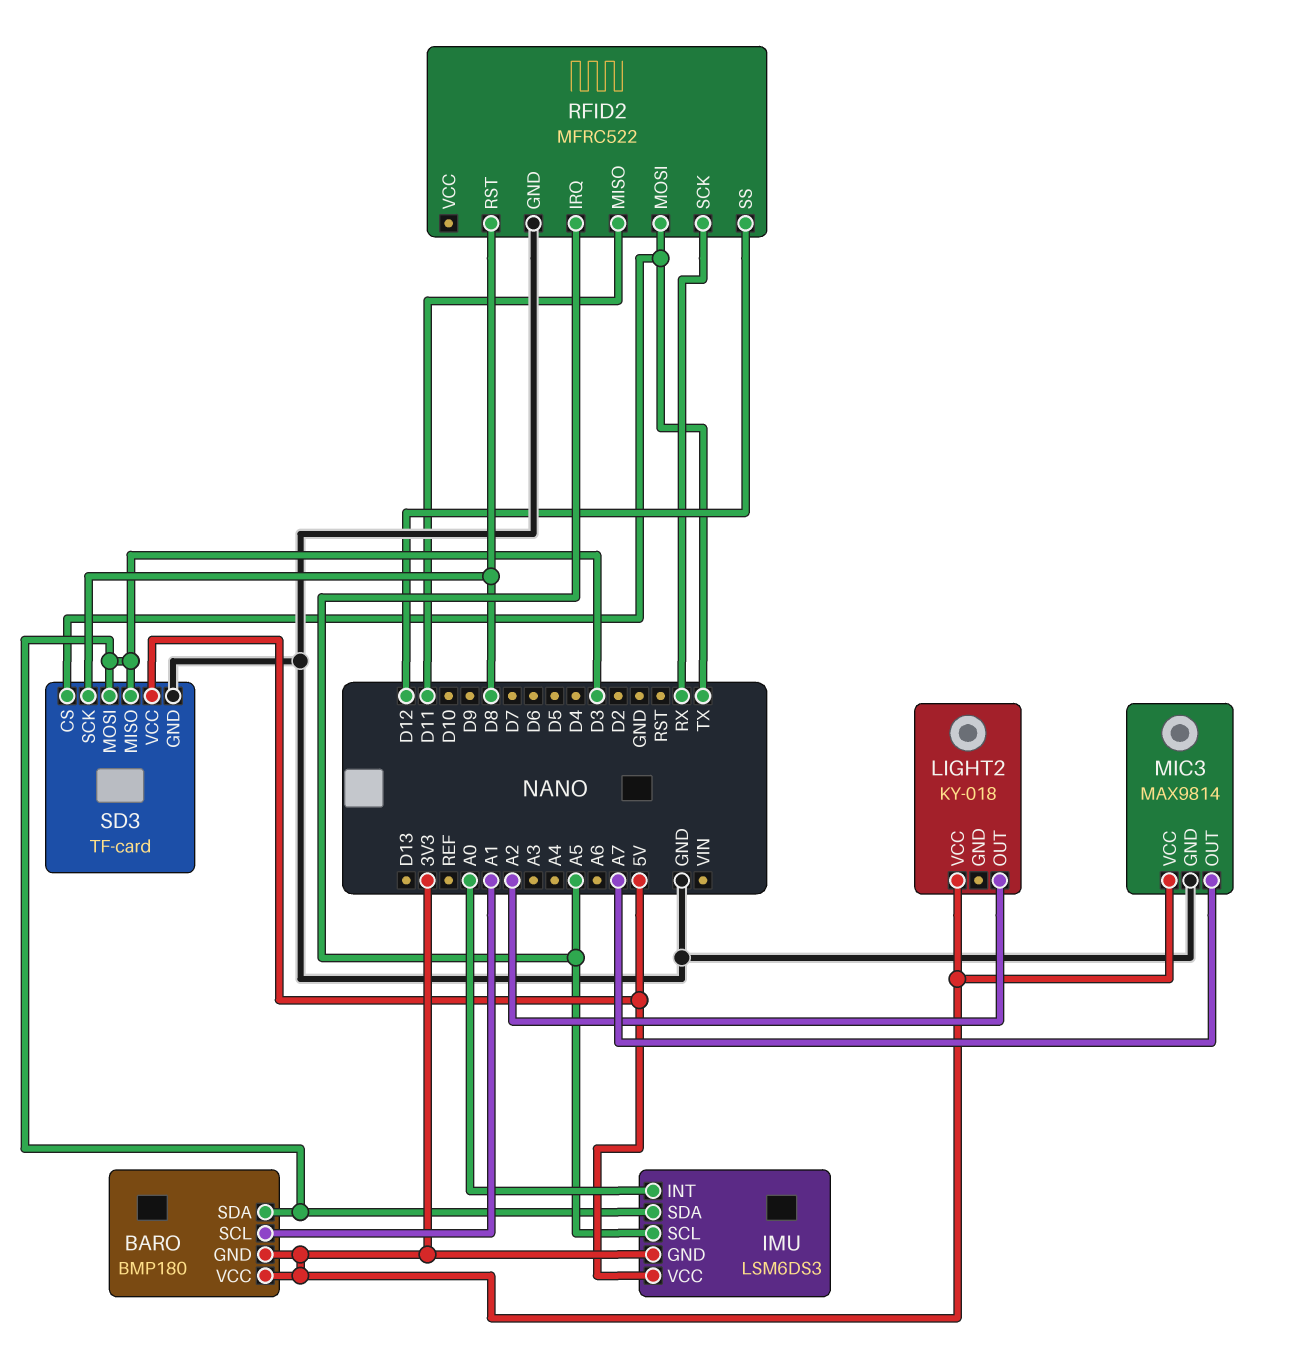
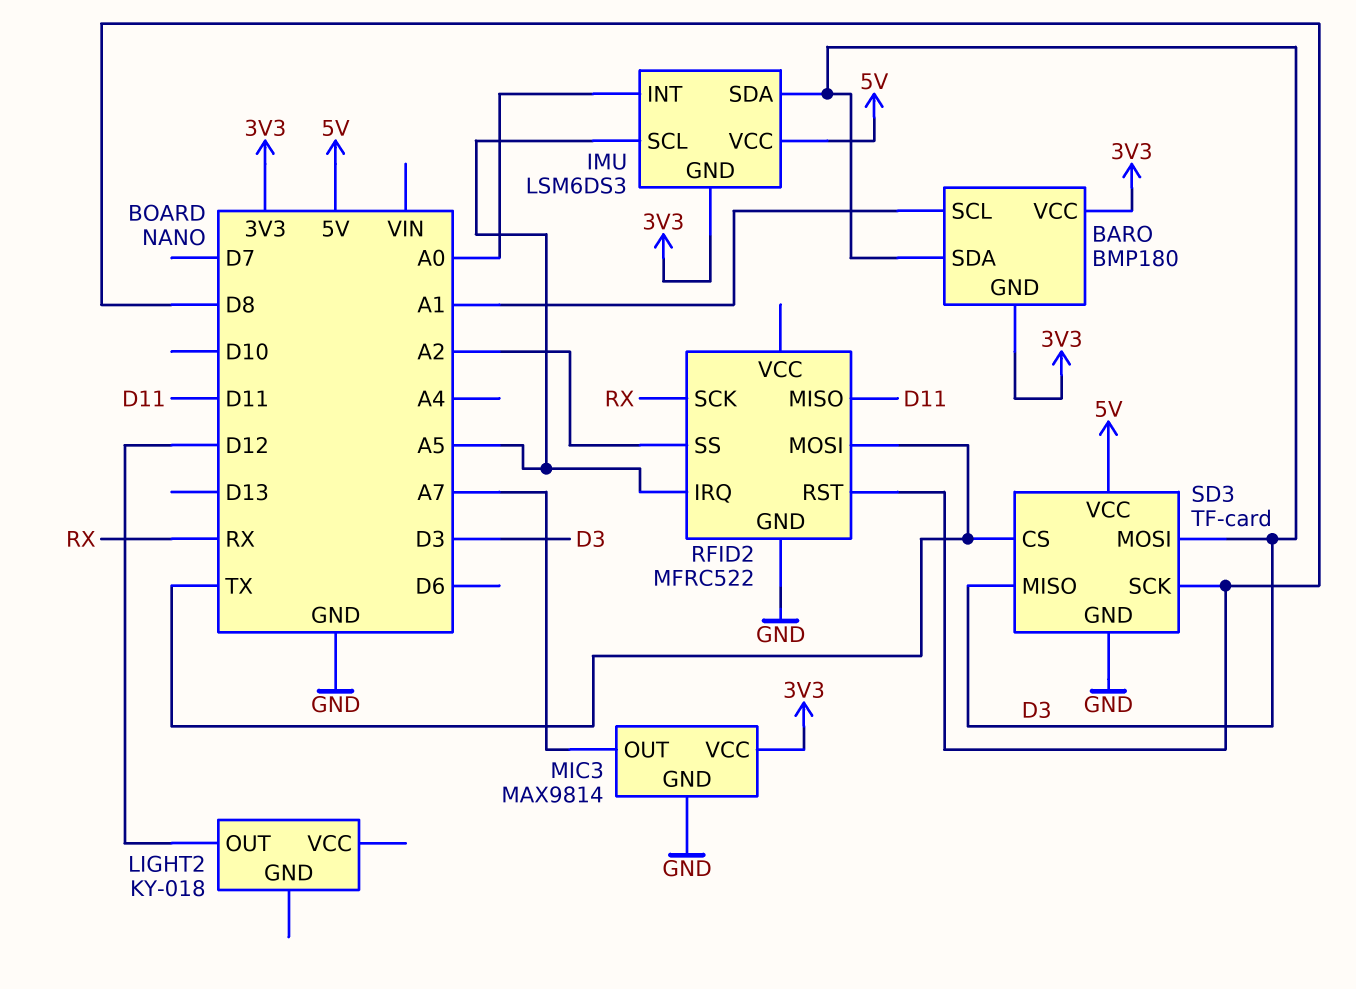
LIGHT2 pin OUT: A2 -> D12
LIGHT2 pin VCC: 3V3 -> none
RFID2 pin SS: D12 -> A2

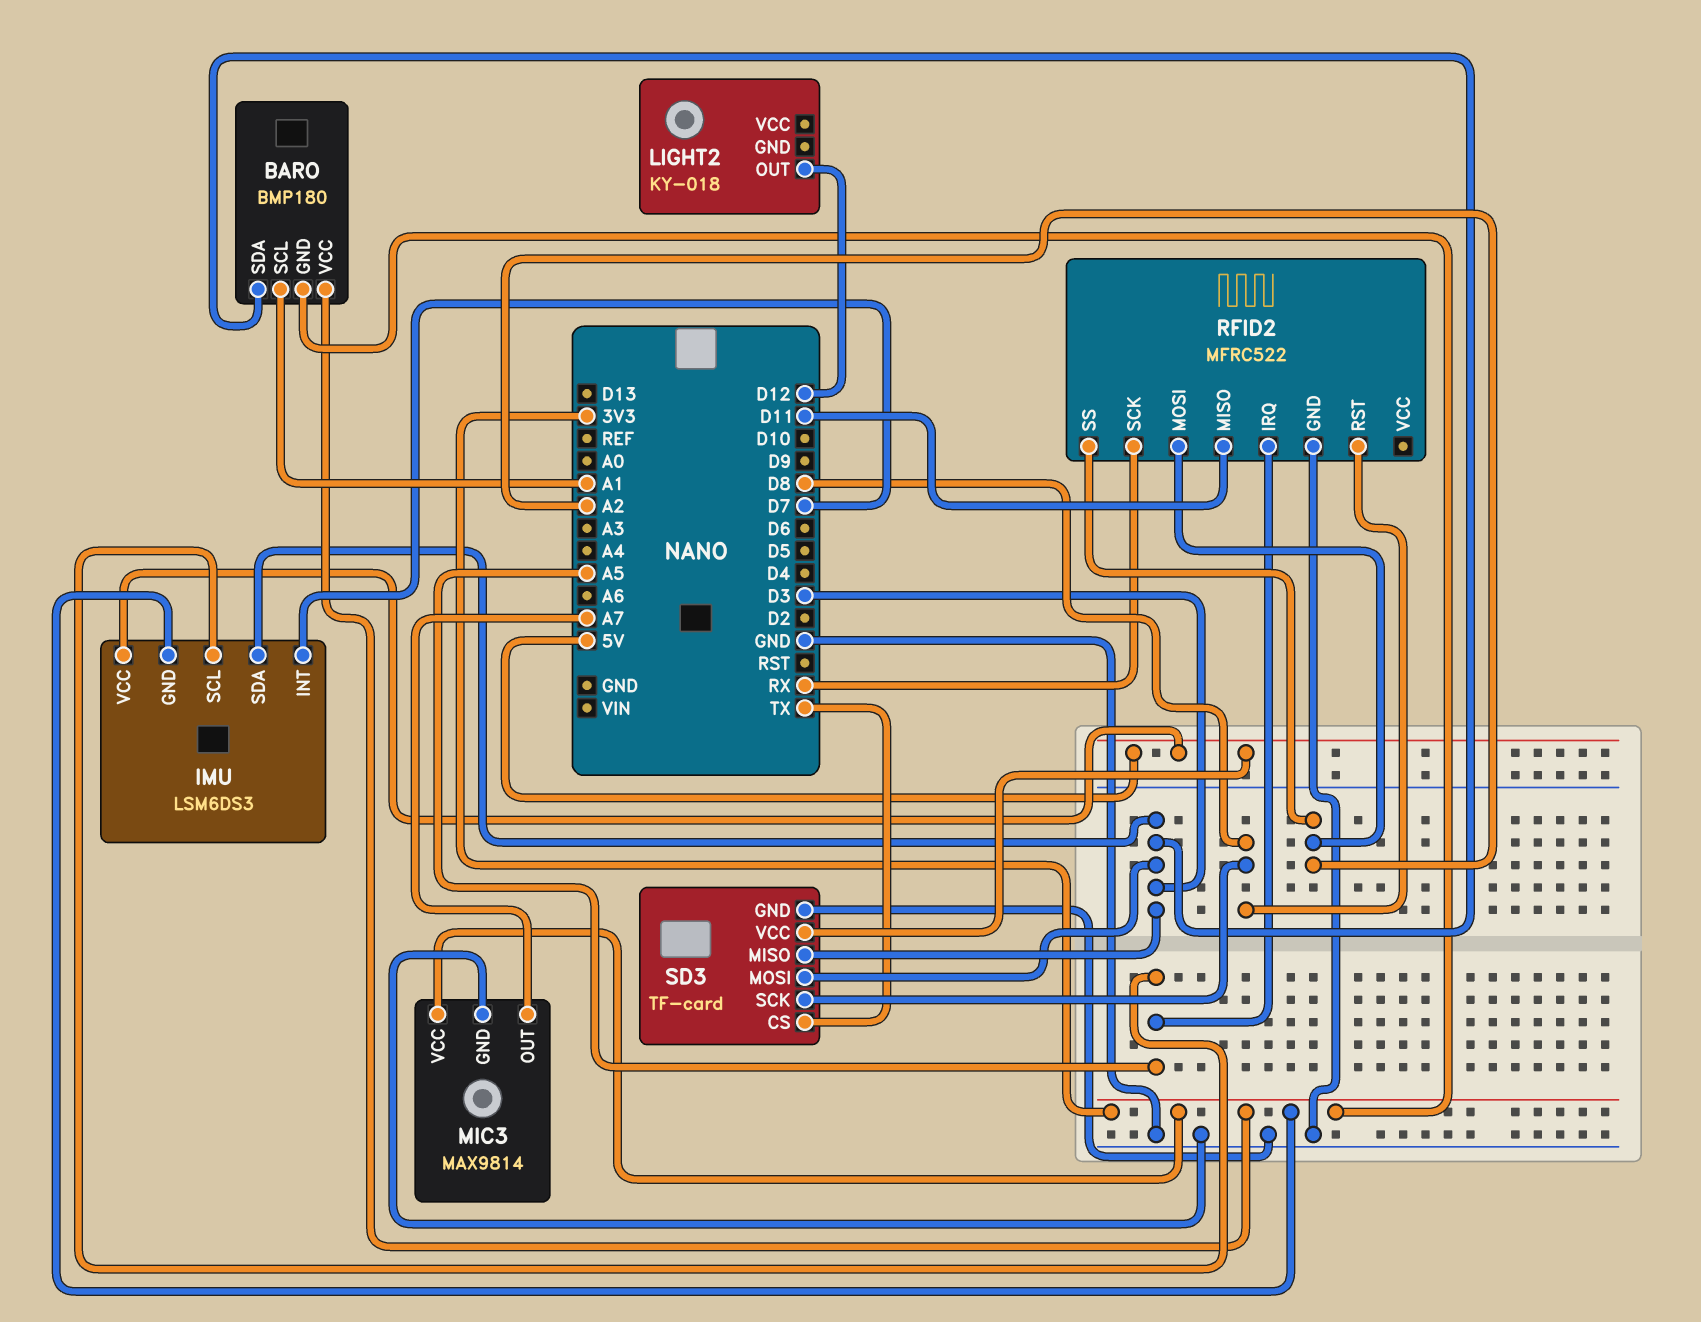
IMU pin INT: A0 -> D7
RFID2 pin MOSI: TX -> A2

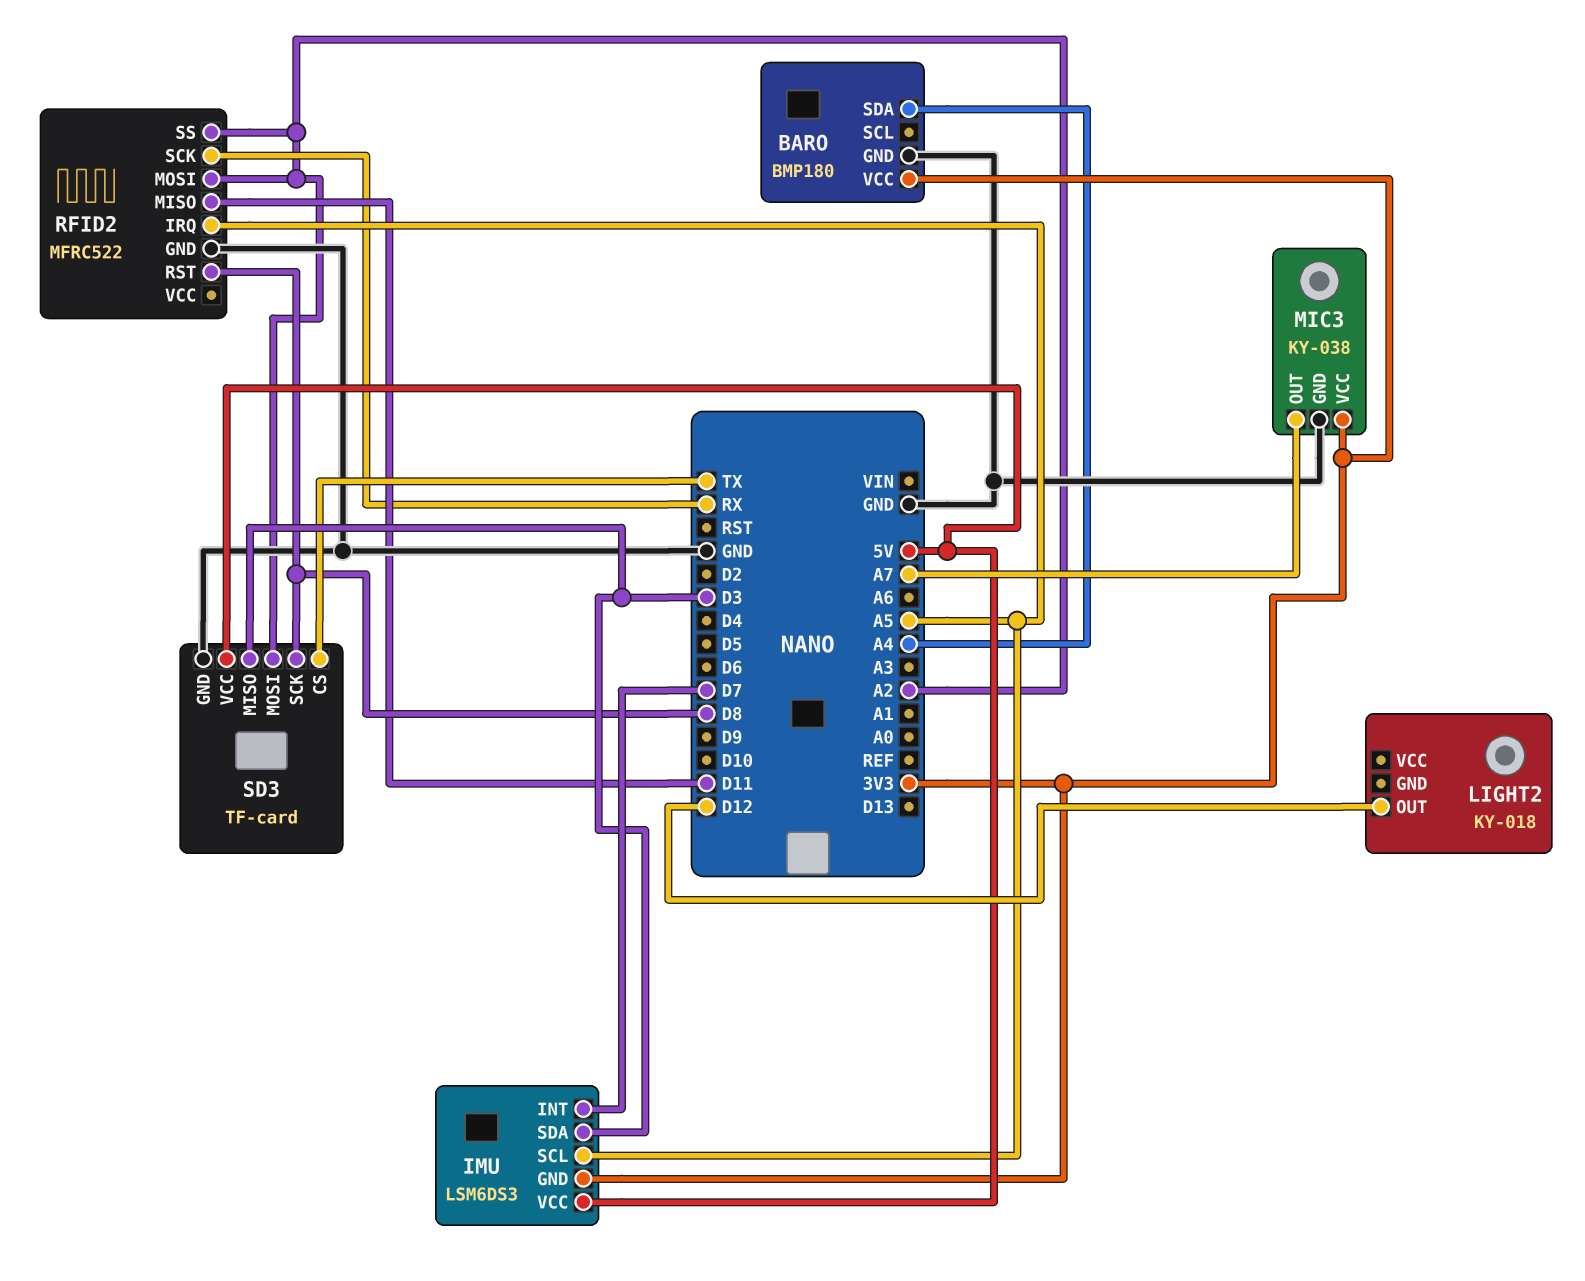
BARO pin GND: 3V3 -> GND
BARO pin SCL: A1 -> none
BARO pin SDA: D3 -> A4
MIC3: MAX9814 -> KY-038
SD3 pin MOSI: D3 -> A2

